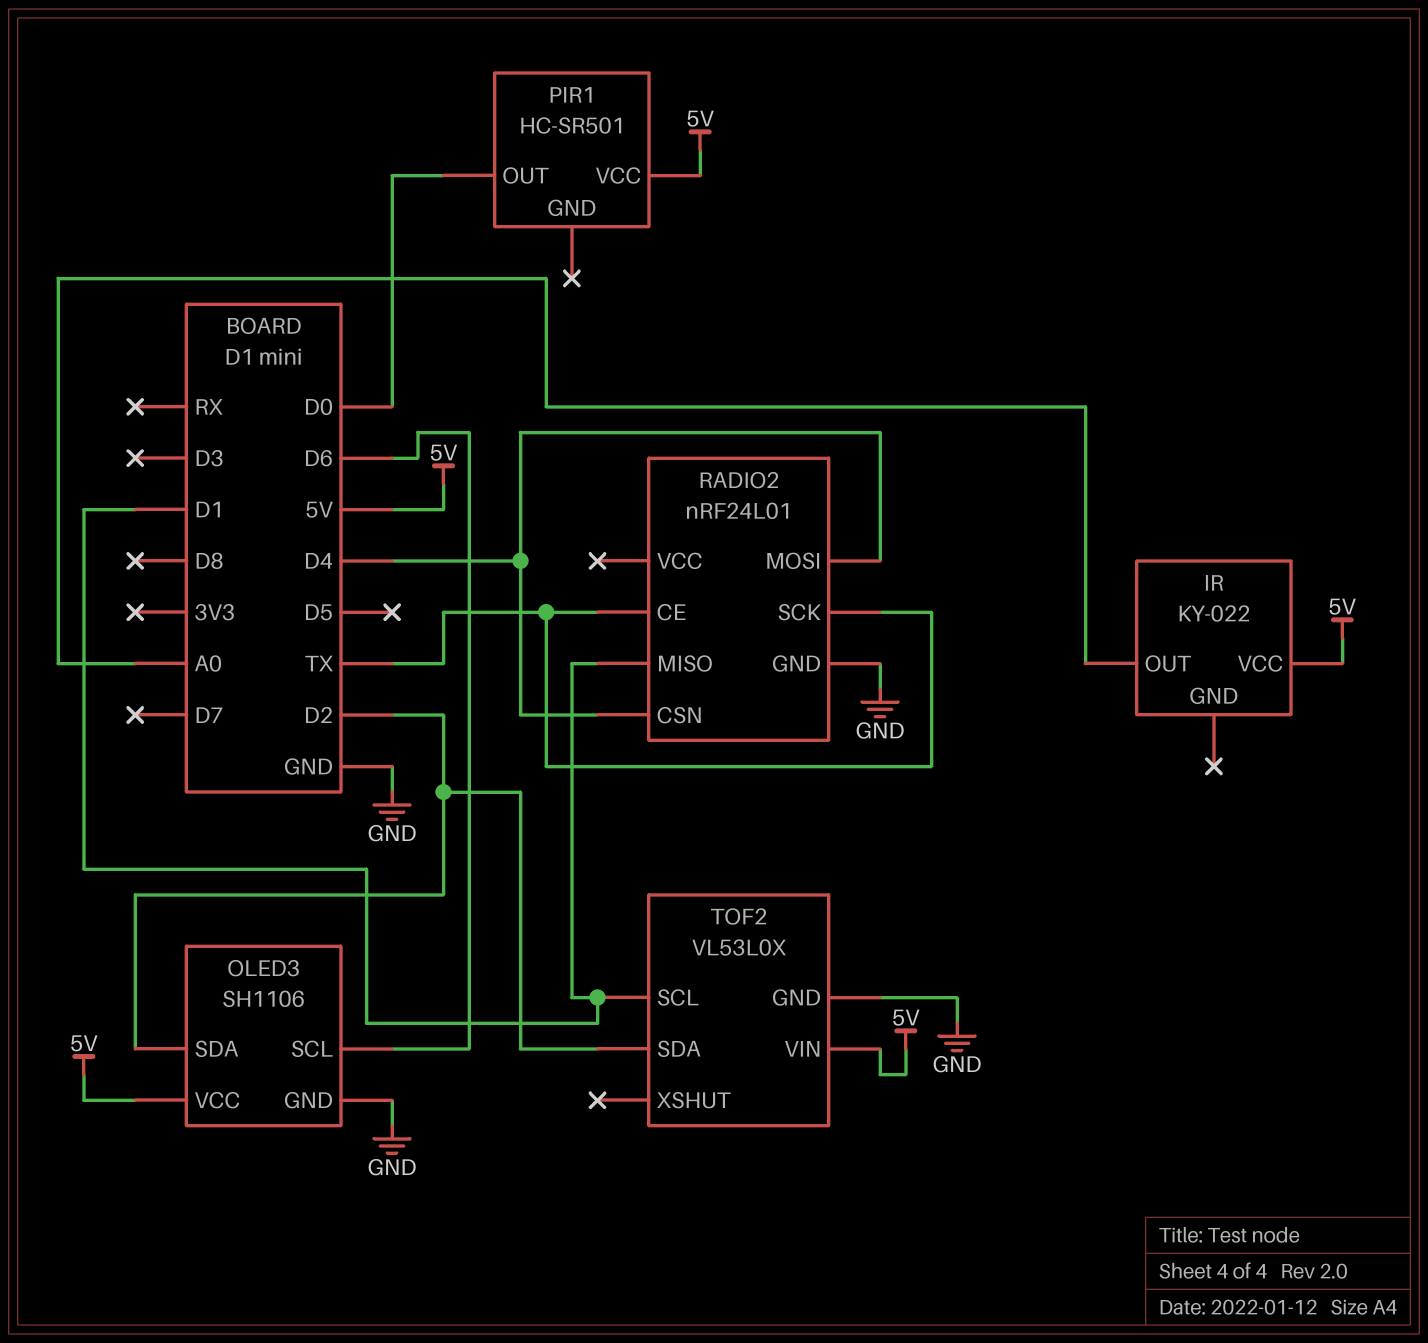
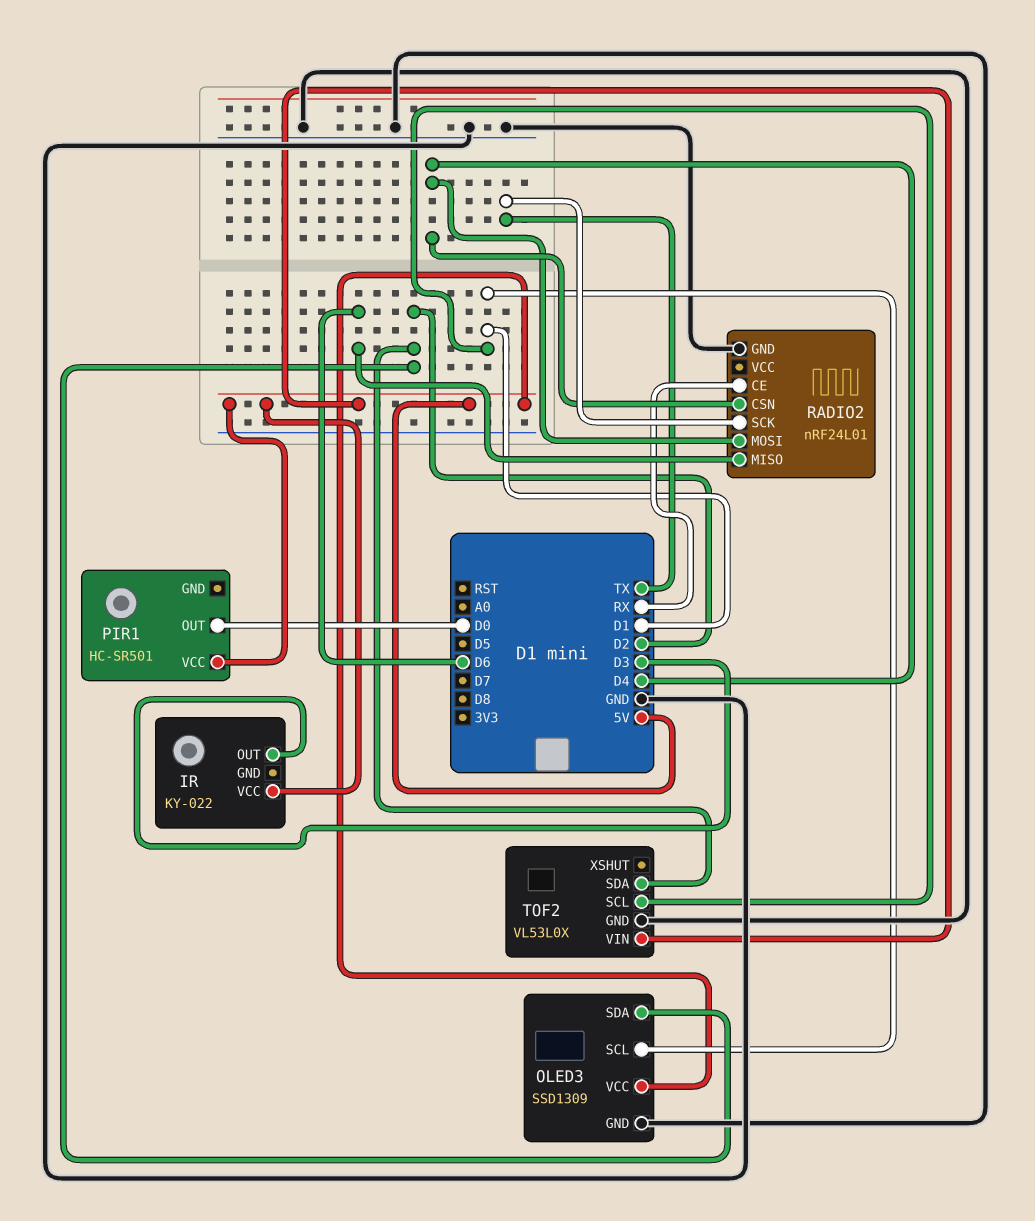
IR pin OUT: A0 -> D3
OLED3: SH1106 -> SSD1309
OLED3 pin SCL: D6 -> D1
RADIO2 pin CE: TX -> RX
RADIO2 pin MISO: D1 -> D6

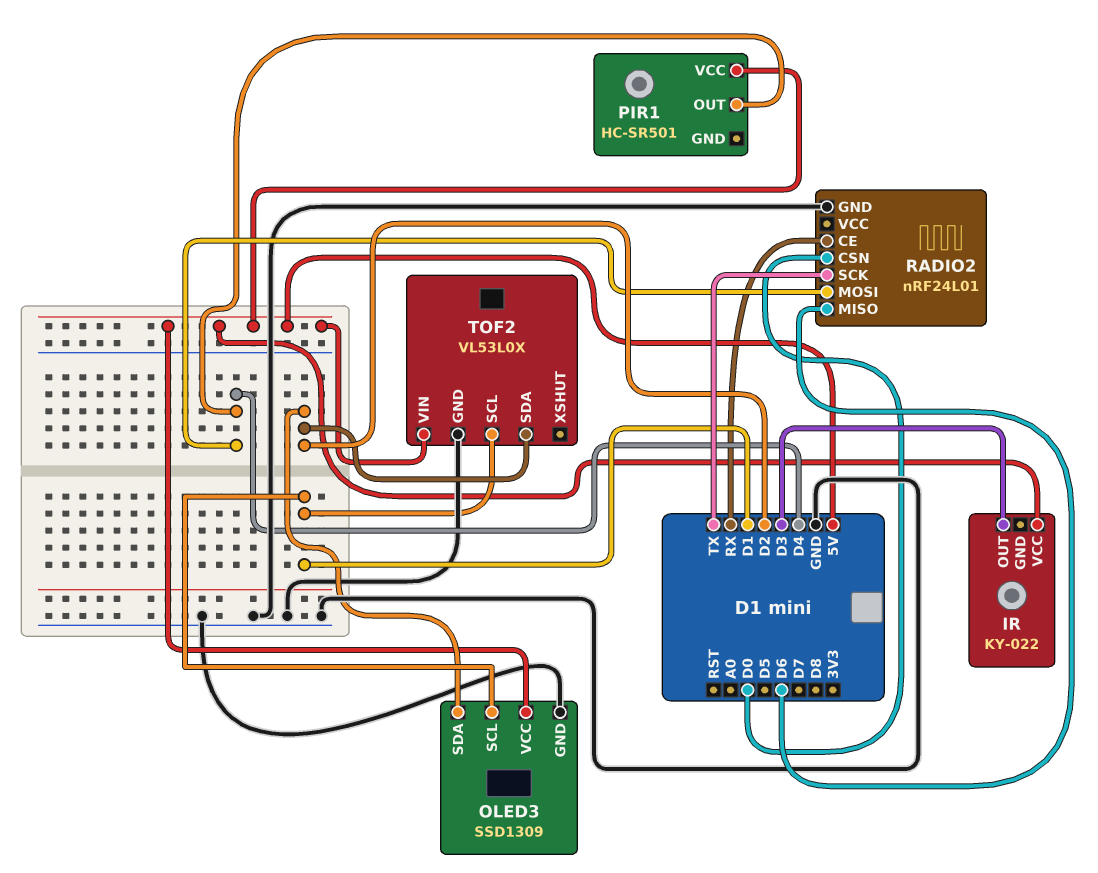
PIR1 pin OUT: D0 -> D4
RADIO2 pin CSN: D4 -> D0

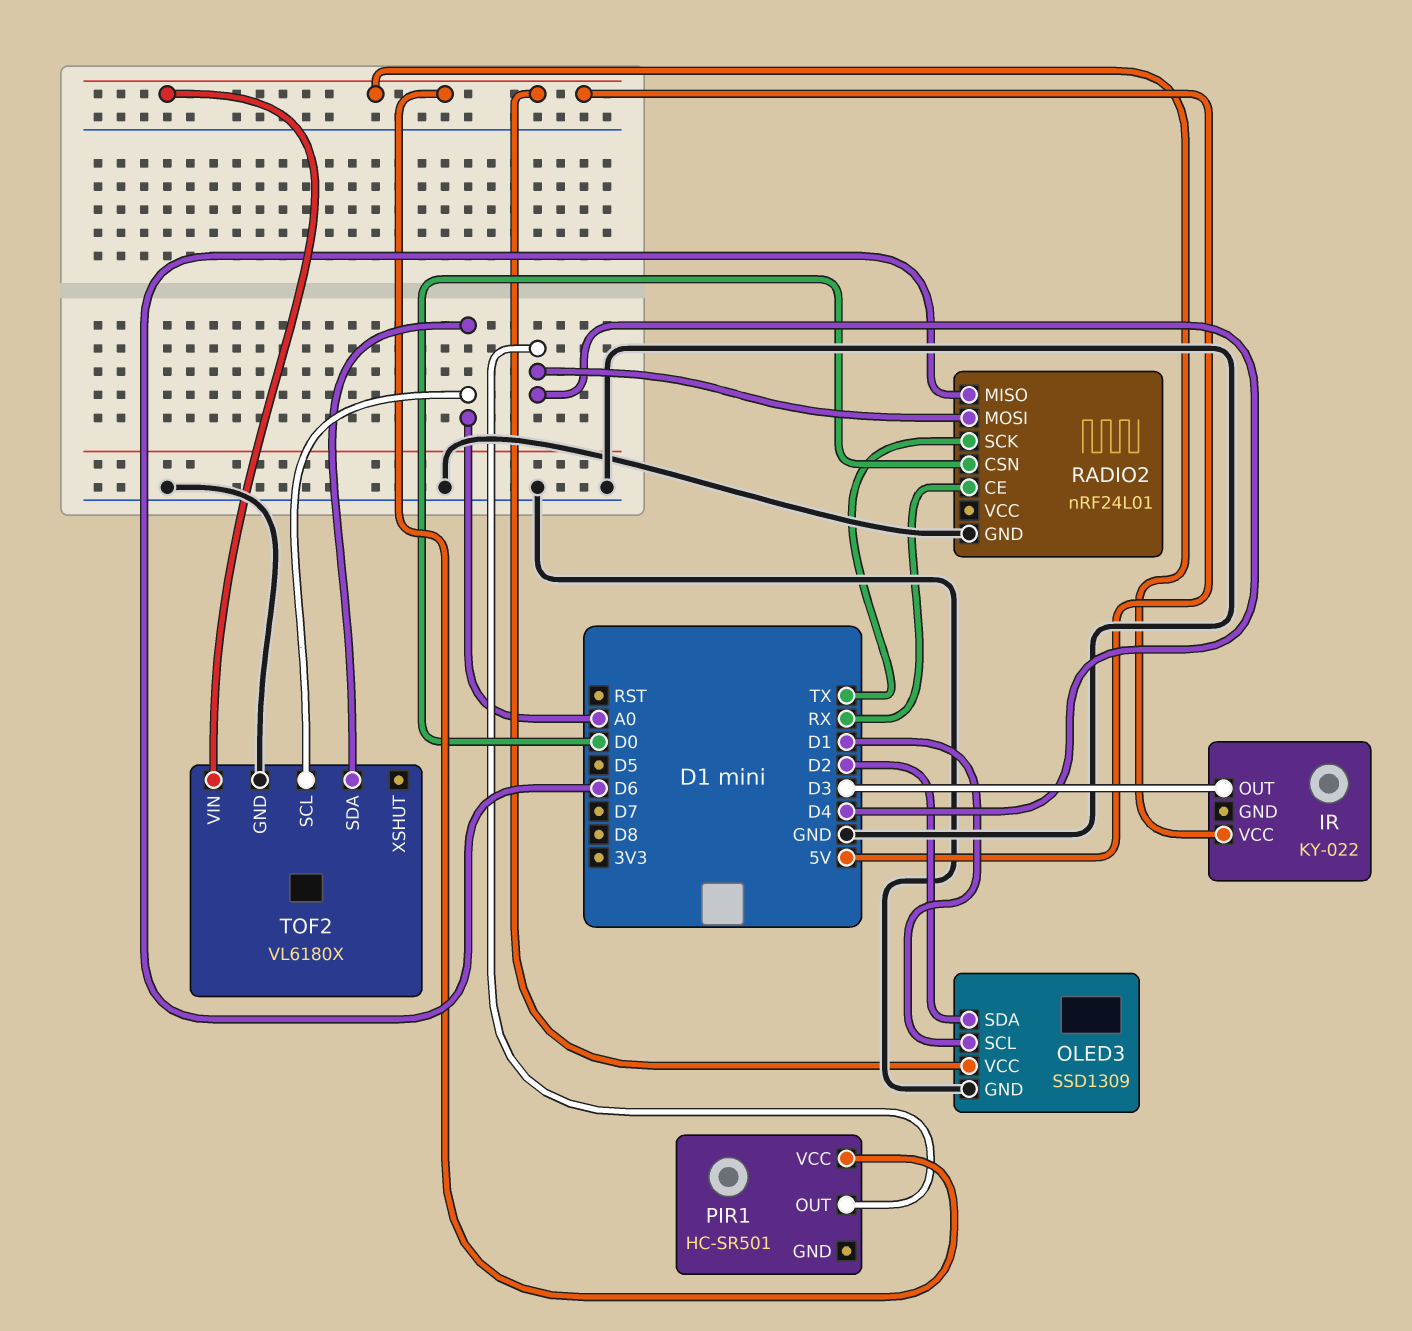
TOF2: VL53L0X -> VL6180X
TOF2 pin SCL: D1 -> A0
TOF2 pin SDA: D2 -> A0

